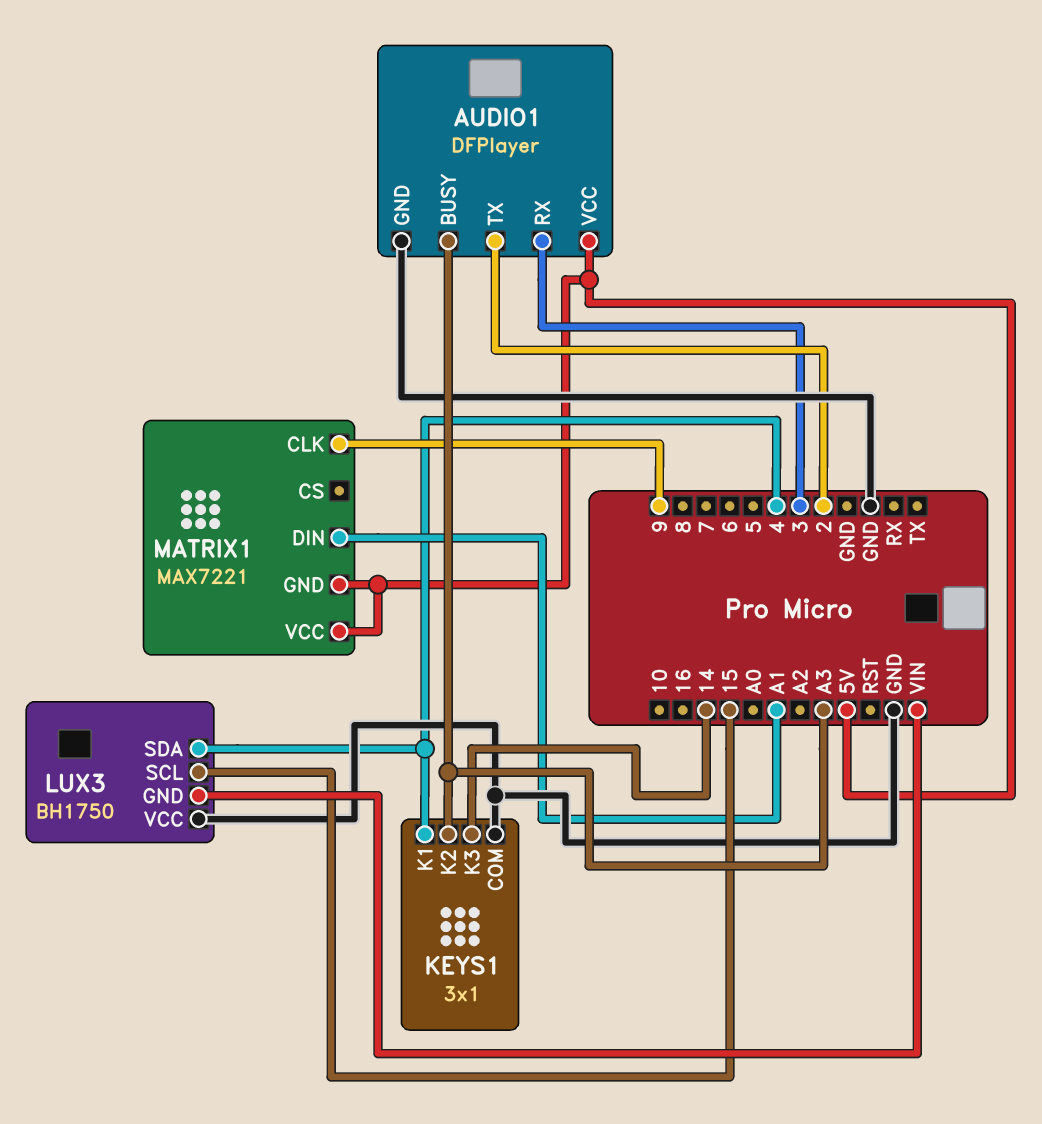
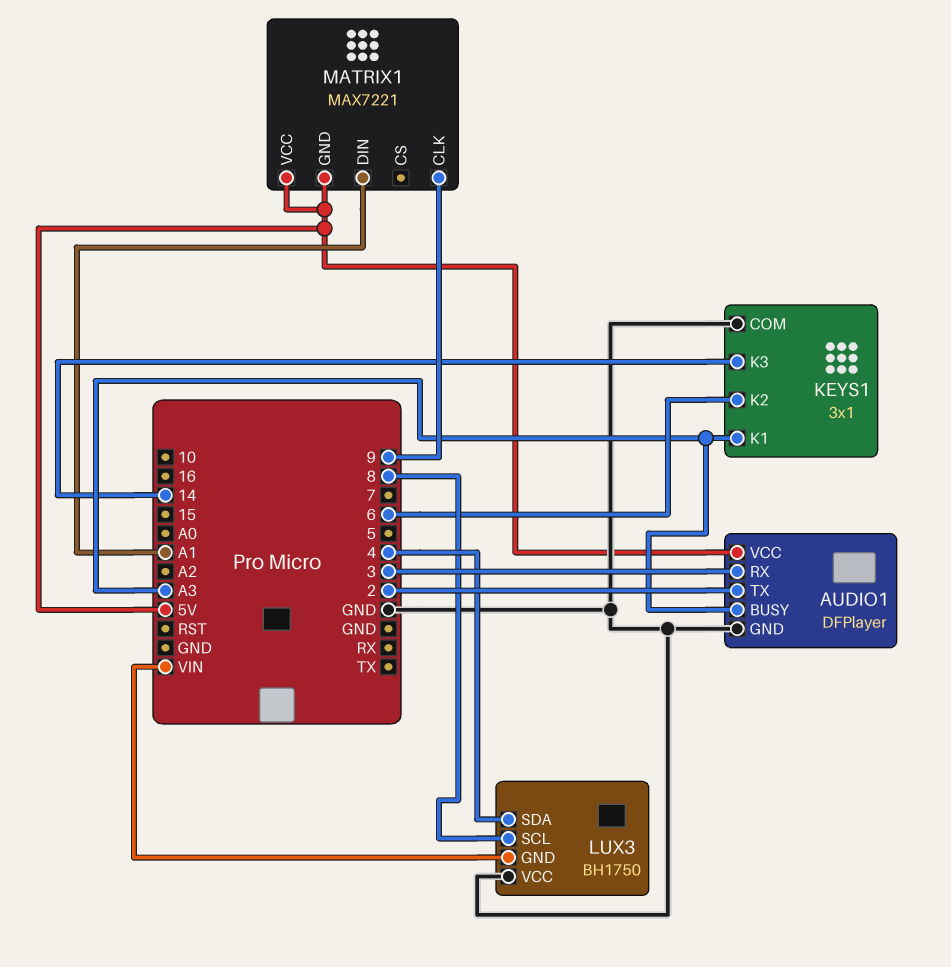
KEYS1 pin K1: 4 -> A3
KEYS1 pin K2: A3 -> 6
LUX3 pin SCL: 15 -> 8

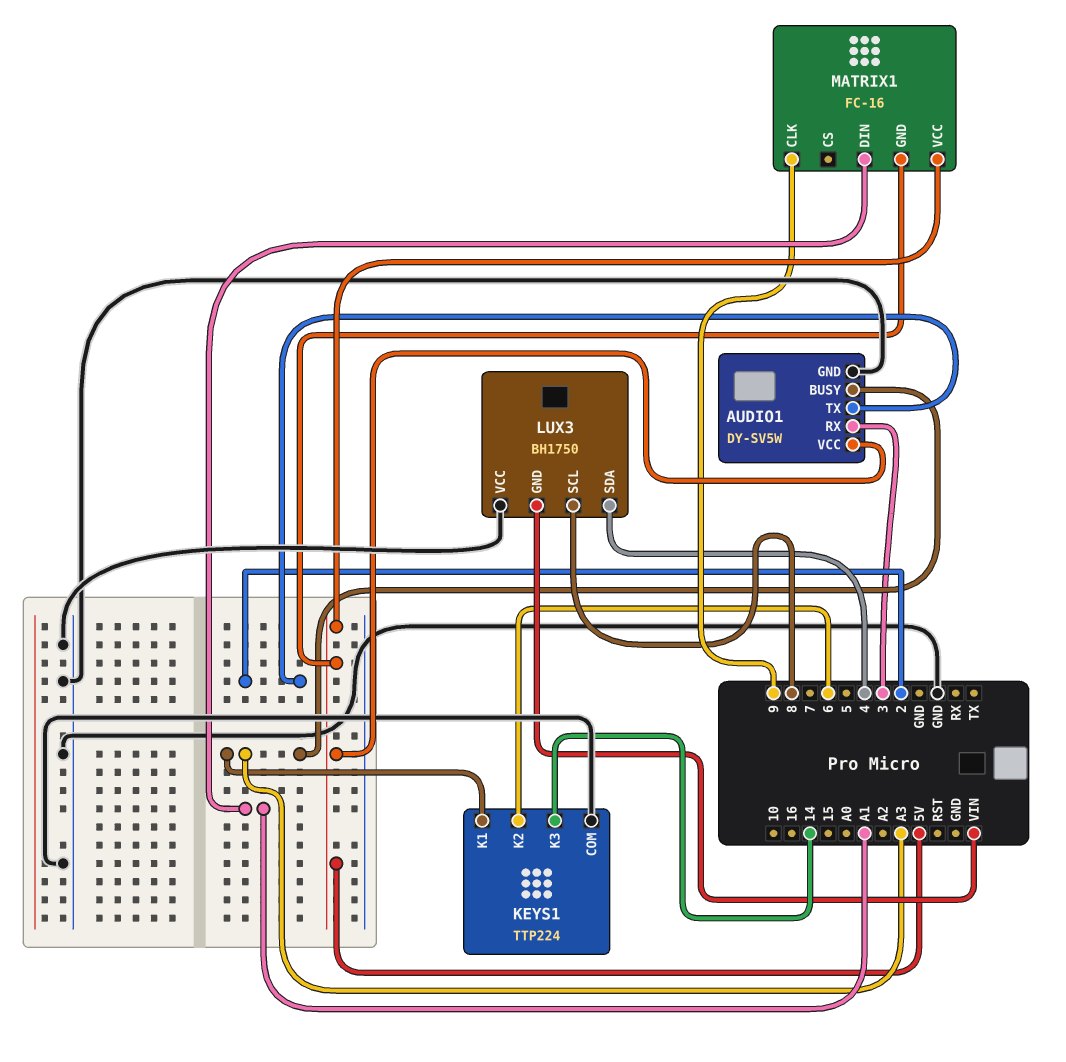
AUDIO1: DFPlayer -> DY-SV5W
KEYS1: 3x1 -> TTP224
MATRIX1: MAX7221 -> FC-16

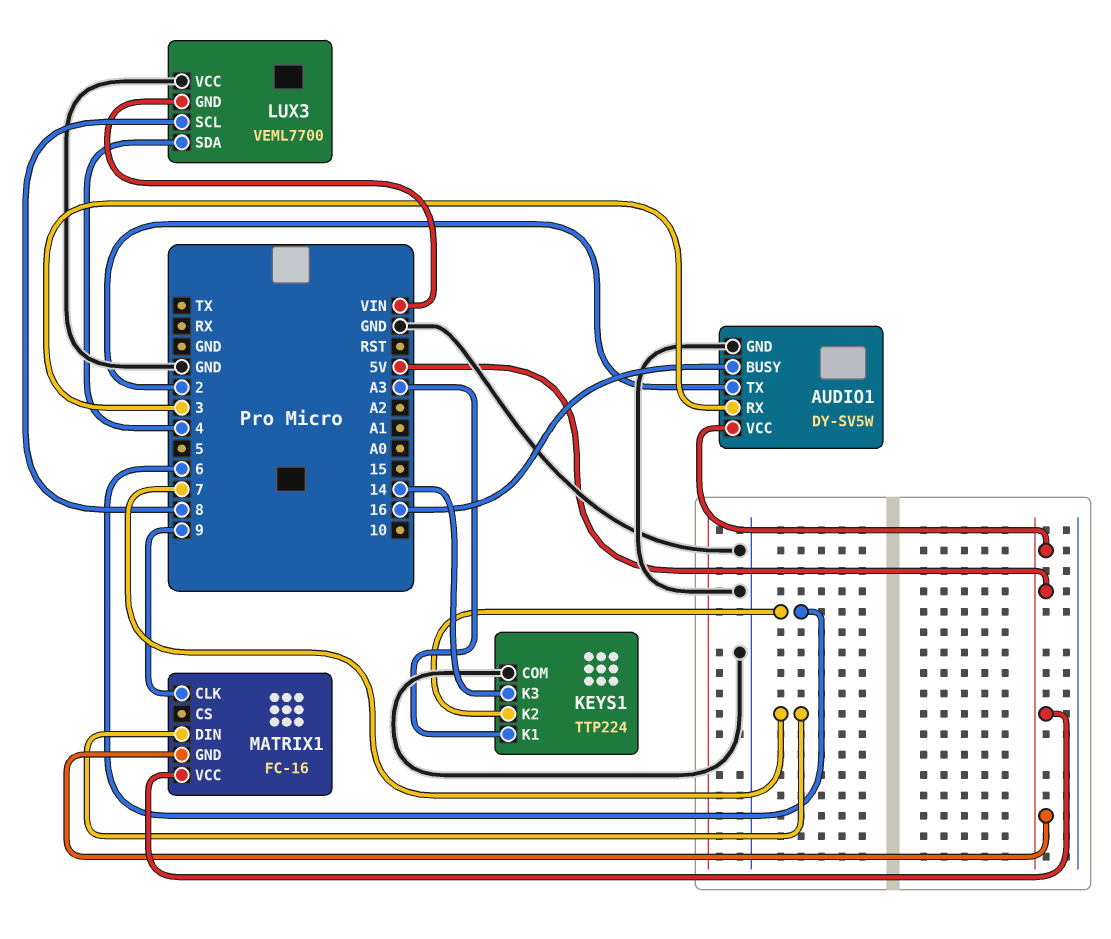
AUDIO1 pin BUSY: A3 -> 16
LUX3: BH1750 -> VEML7700
MATRIX1 pin DIN: A1 -> 7

